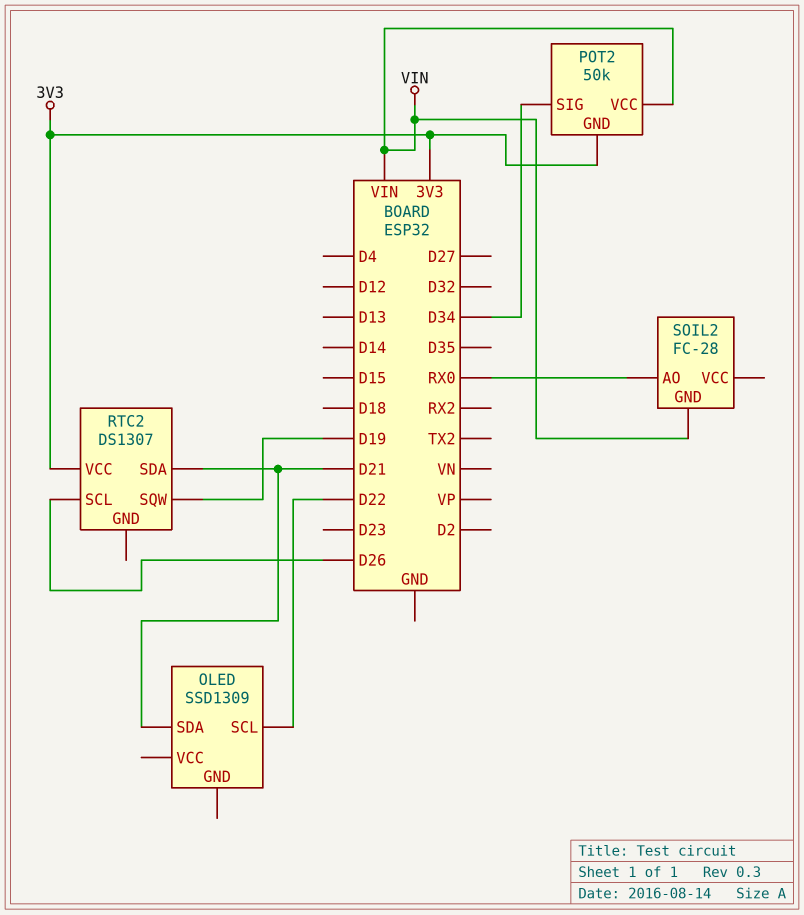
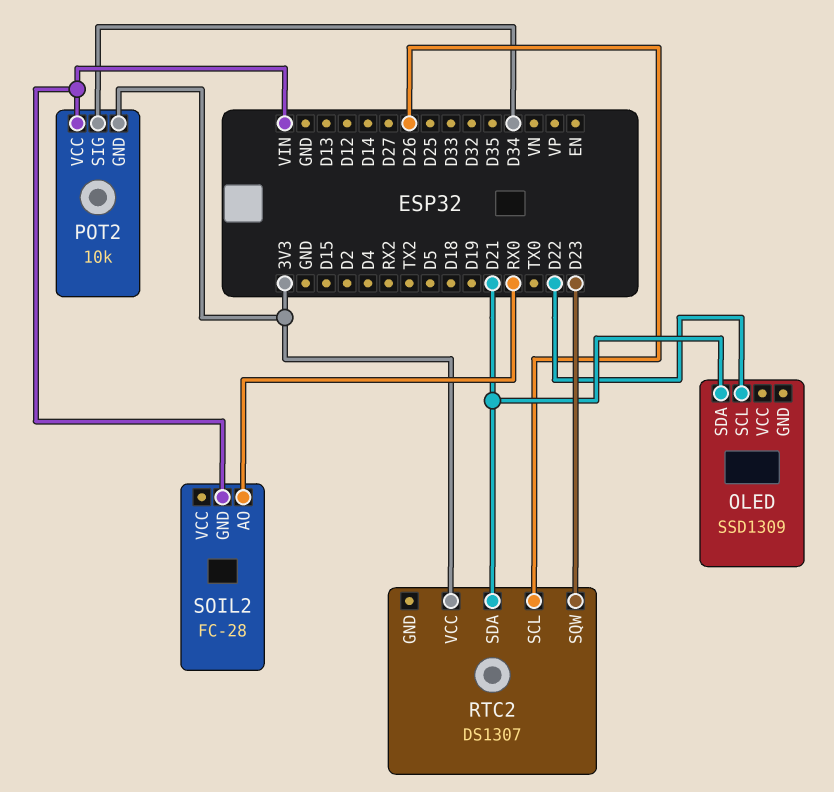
POT2: 50k -> 10k
RTC2 pin SQW: D19 -> D23

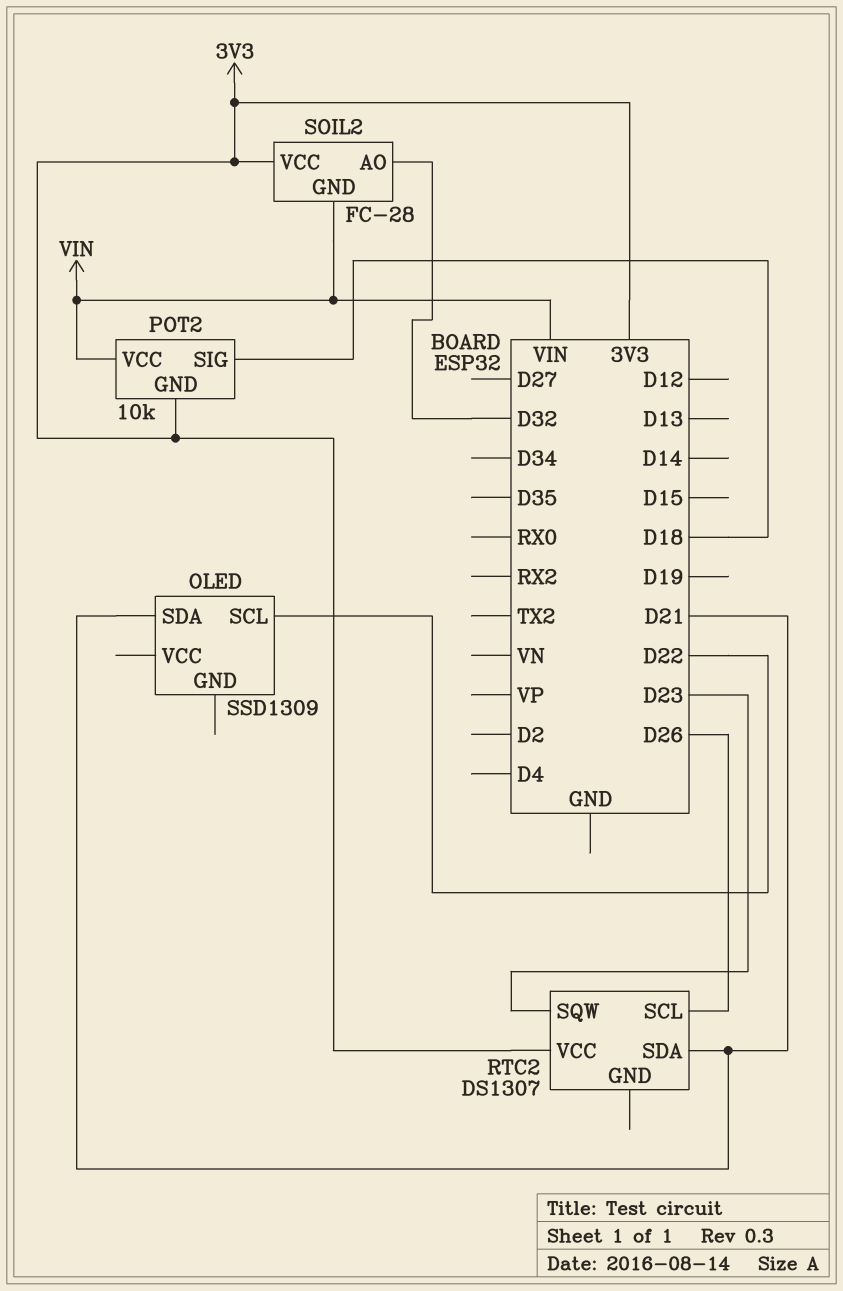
POT2 pin SIG: D34 -> D18
SOIL2 pin AO: RX0 -> D32
SOIL2 pin VCC: none -> 3V3

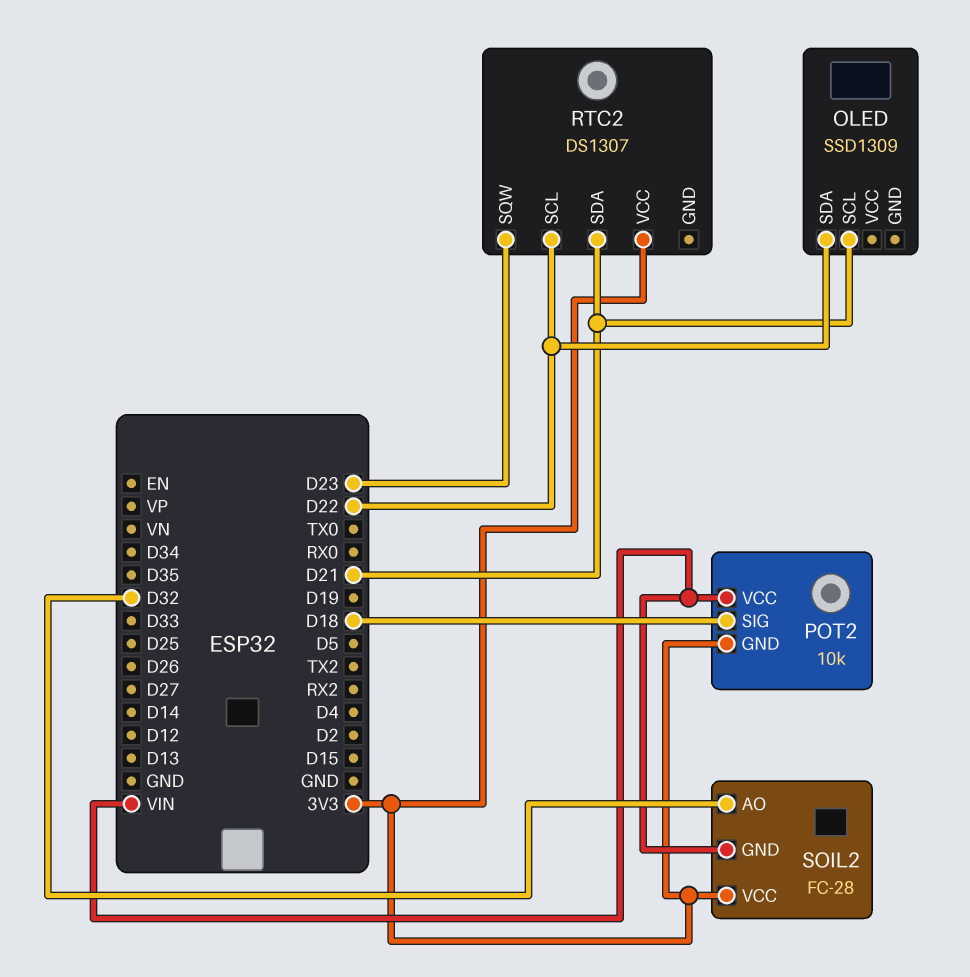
OLED pin SCL: D22 -> D21
OLED pin SDA: D21 -> D22
RTC2 pin SCL: D26 -> D22

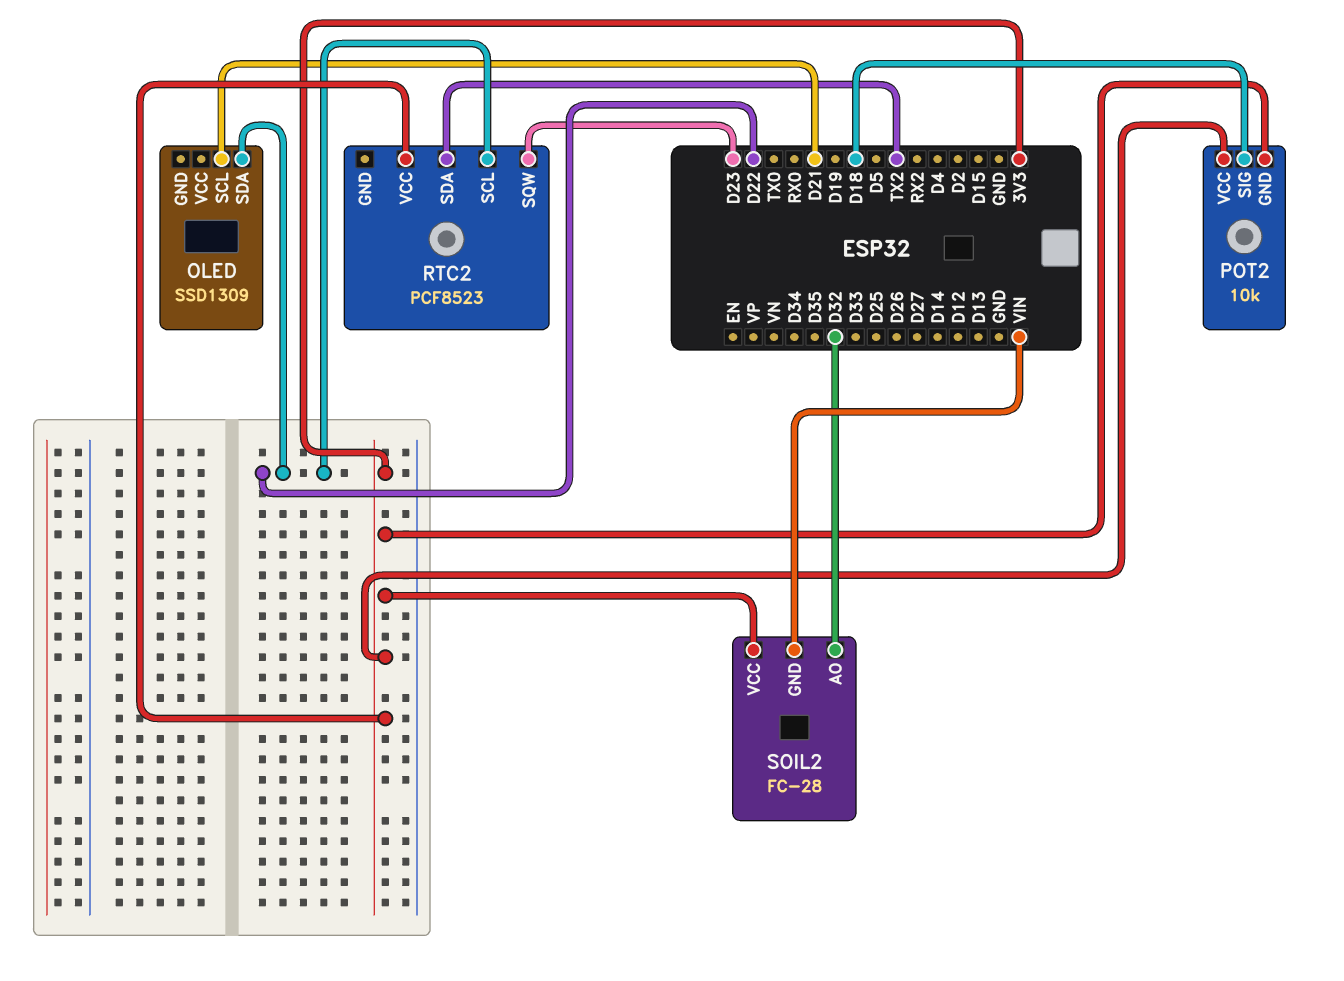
POT2 pin VCC: VIN -> 3V3
RTC2: DS1307 -> PCF8523
RTC2 pin SDA: D21 -> TX2

